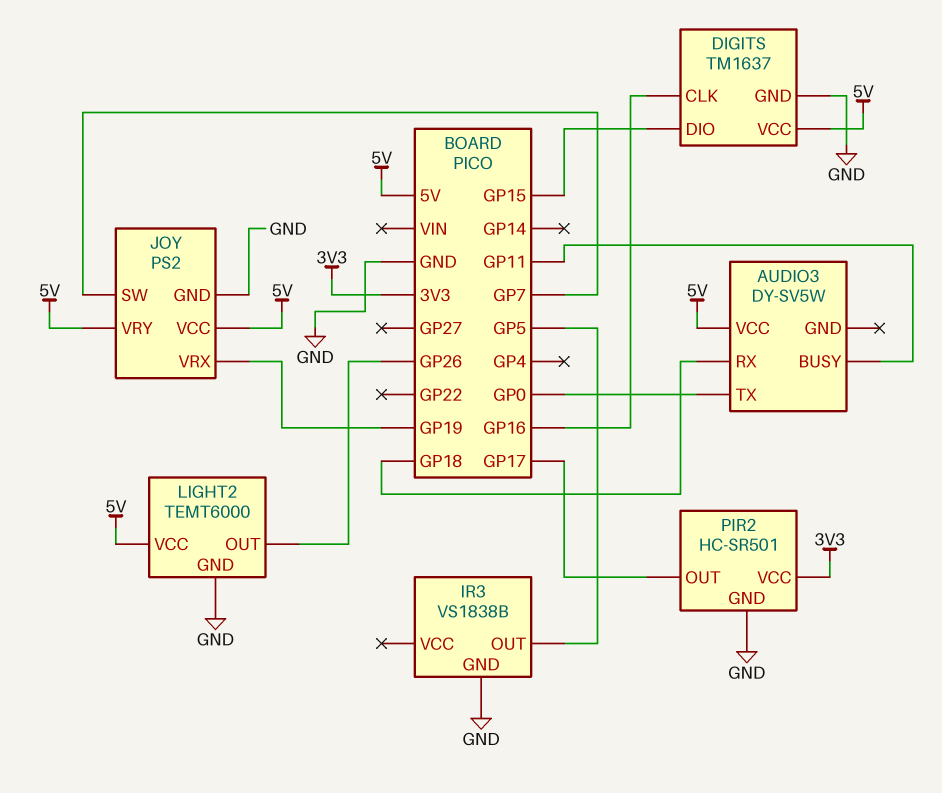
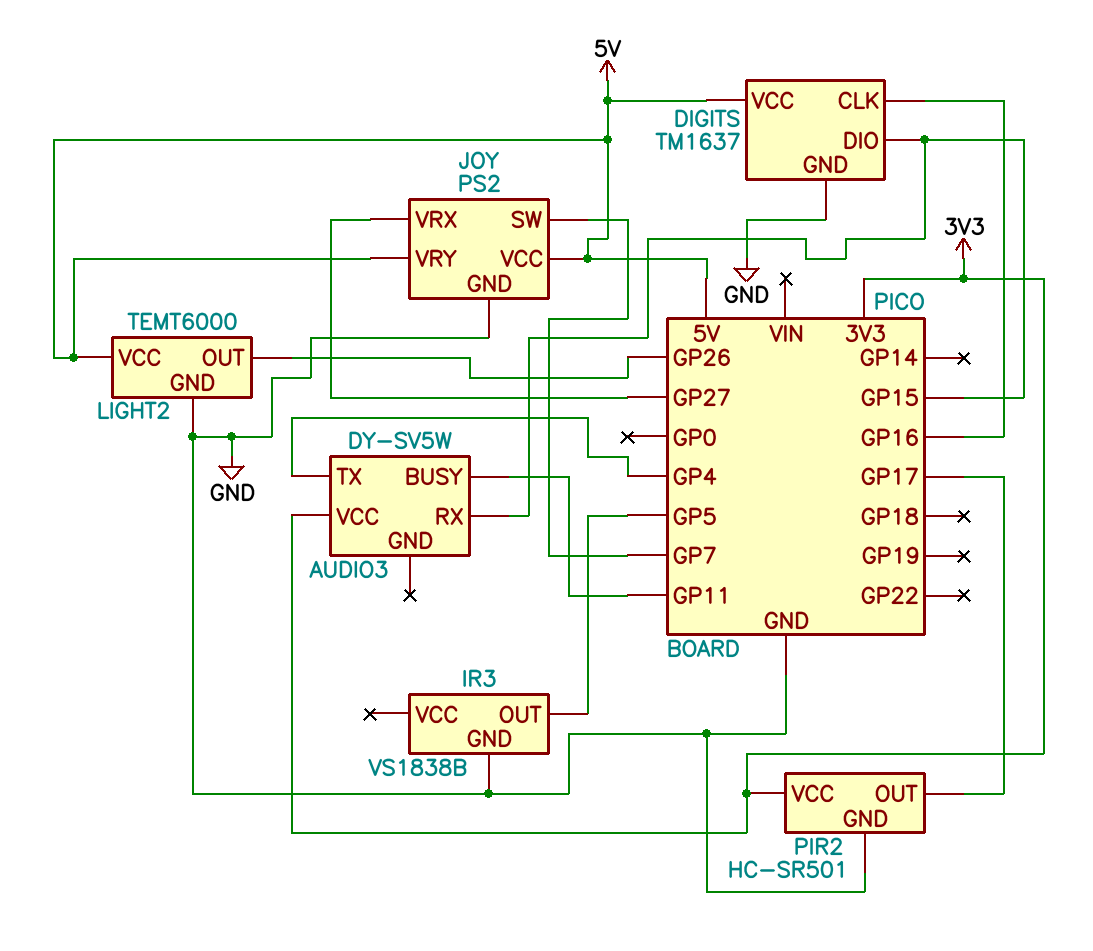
AUDIO3 pin RX: GP18 -> GP15
AUDIO3 pin TX: GP0 -> GP4
AUDIO3 pin VCC: 5V -> 3V3
JOY pin VRX: GP19 -> GP27

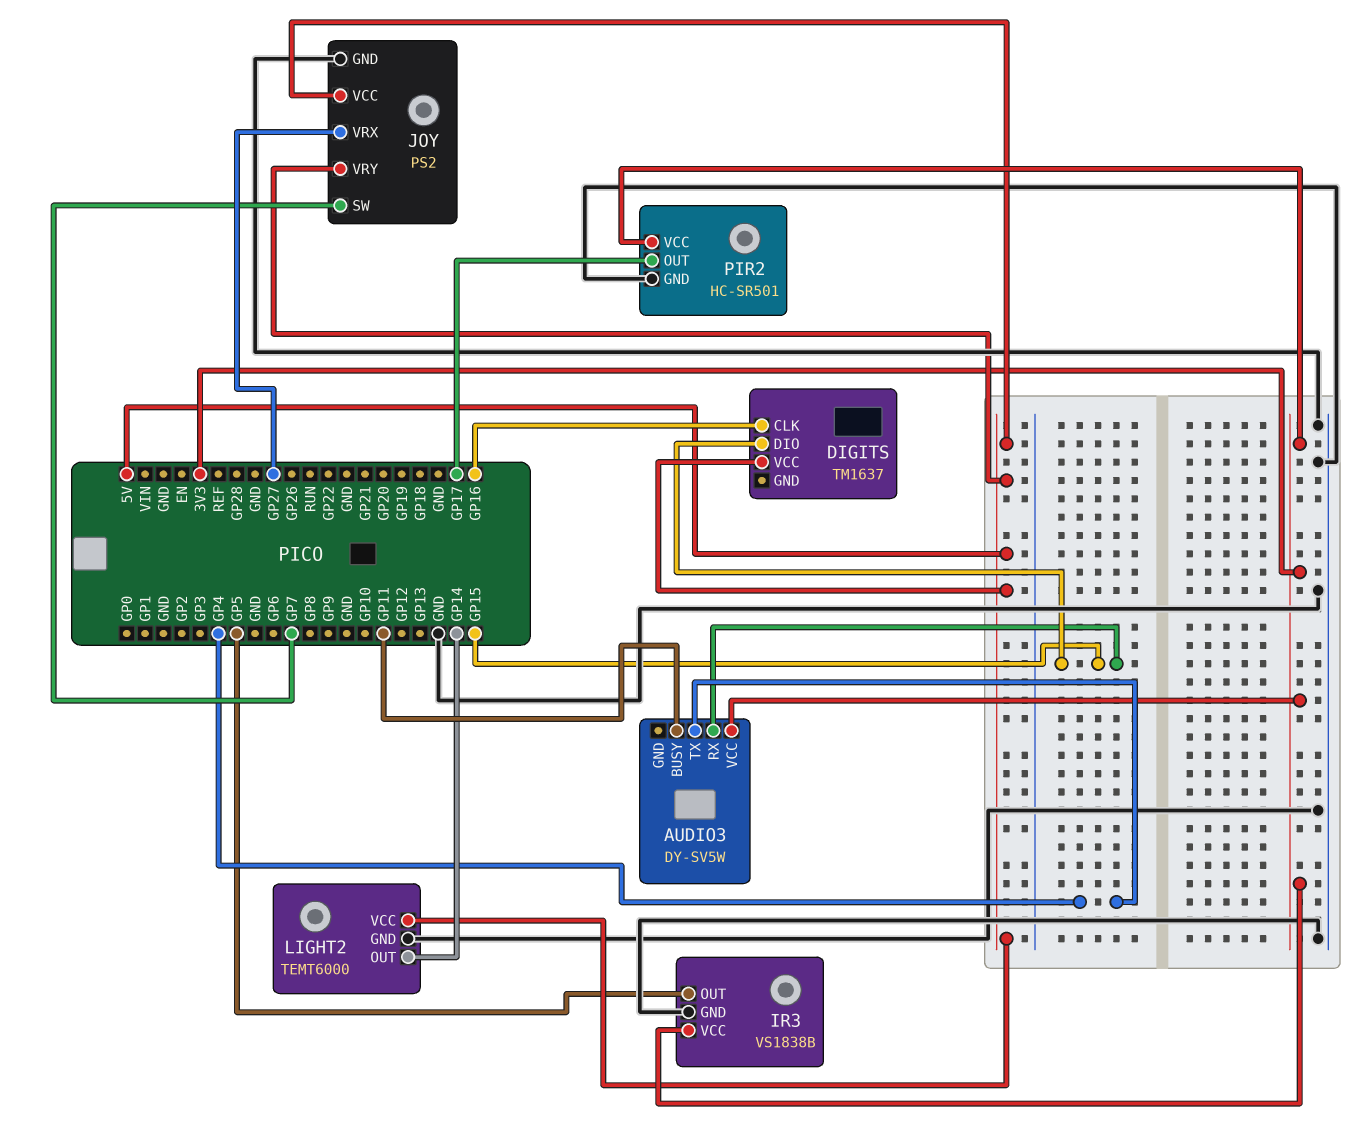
DIGITS pin GND: GND -> none
IR3 pin VCC: none -> 3V3
LIGHT2 pin OUT: GP26 -> GP14

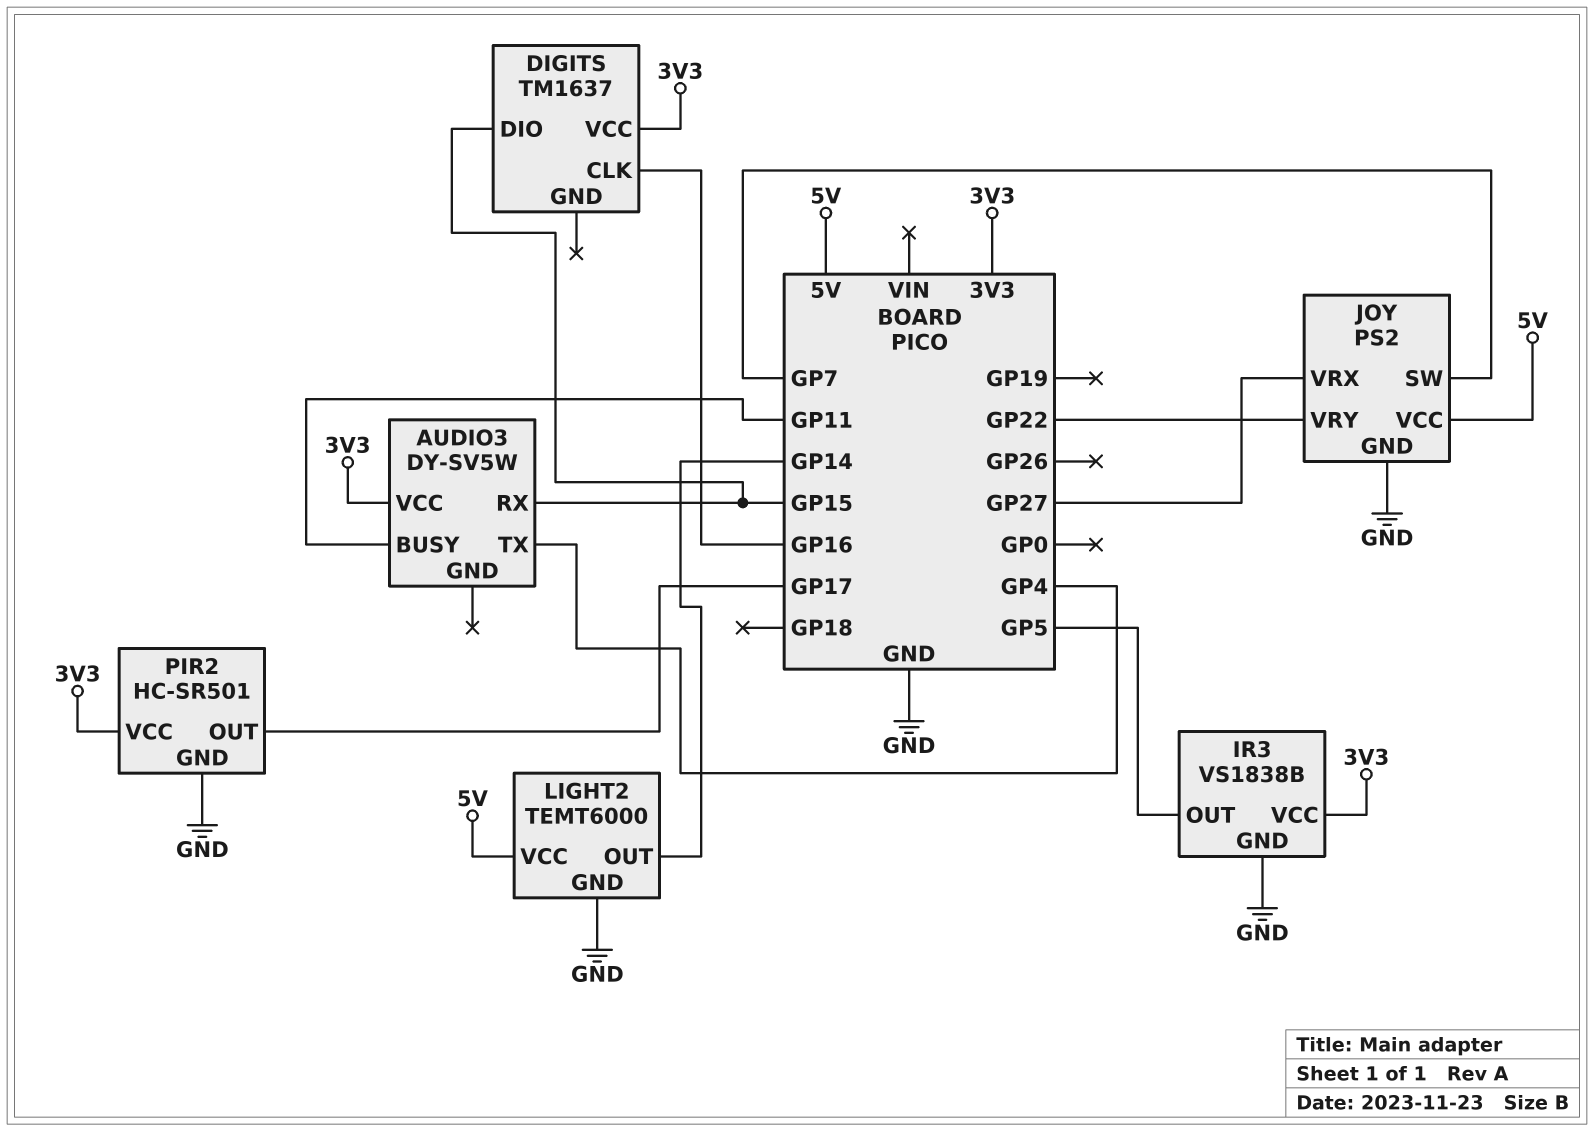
DIGITS pin VCC: 5V -> 3V3
JOY pin VRY: 5V -> GP22

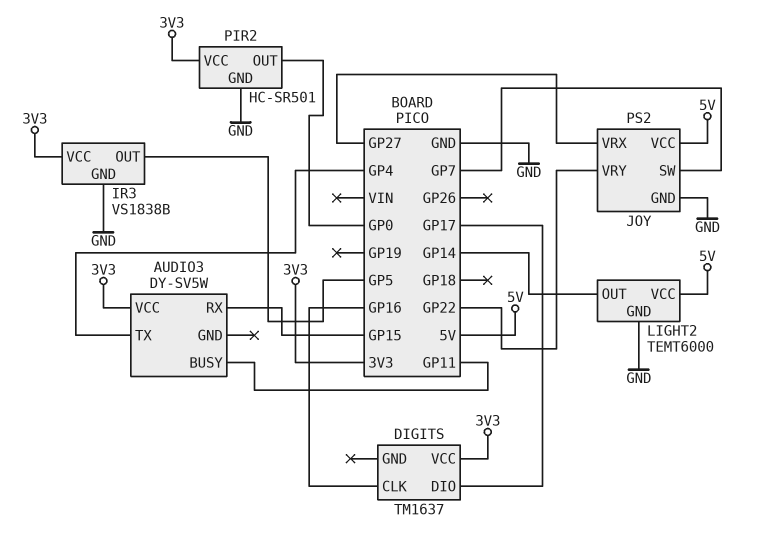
DIGITS pin DIO: GP15 -> GP17
PIR2 pin OUT: GP17 -> GP0

